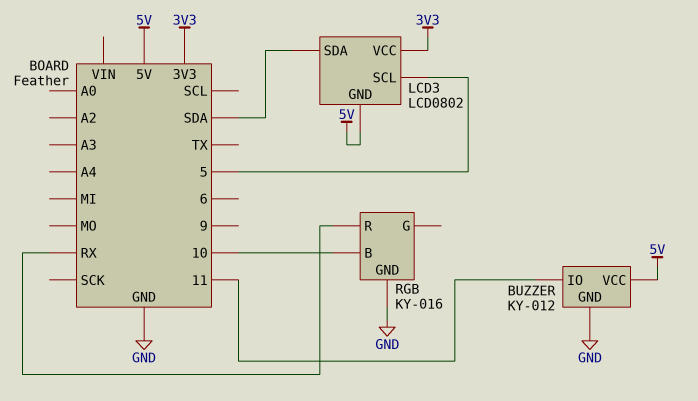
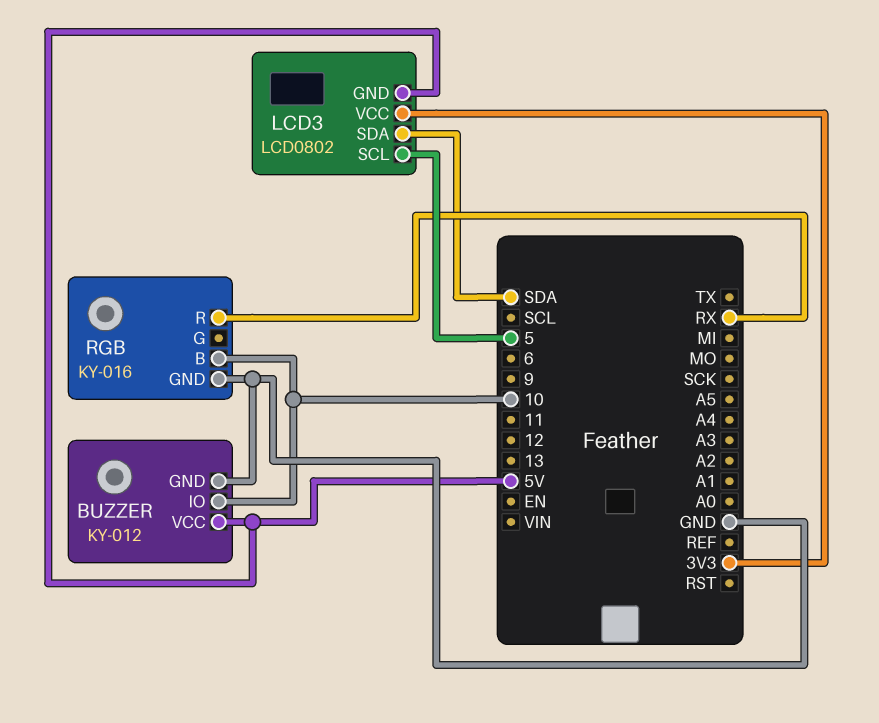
BUZZER pin IO: 11 -> 10

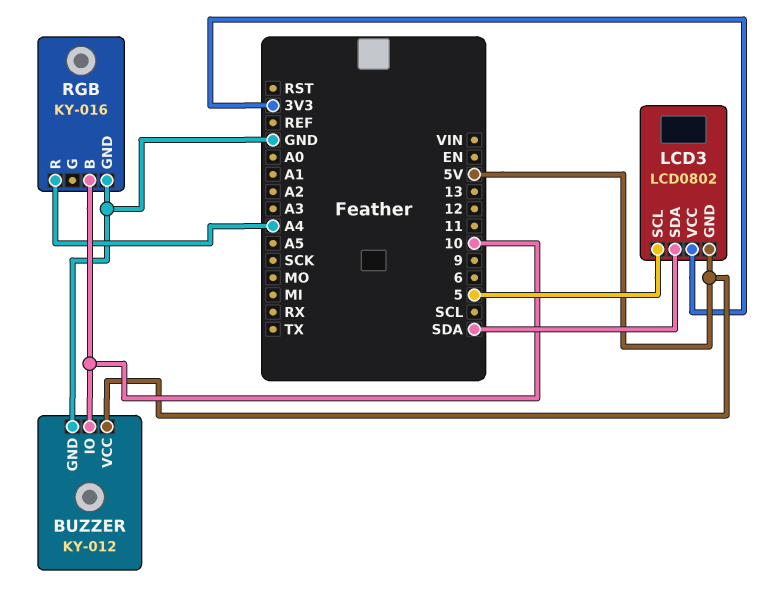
RGB pin R: RX -> A4

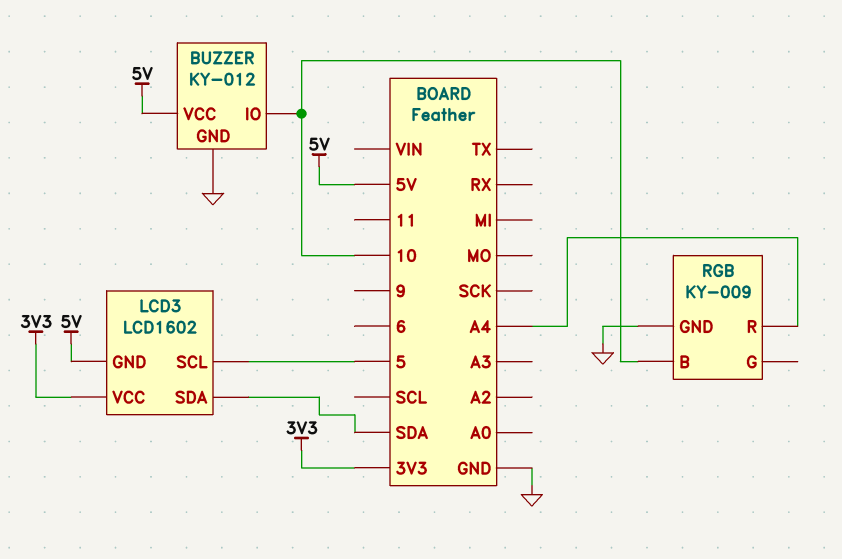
LCD3: LCD0802 -> LCD1602
RGB: KY-016 -> KY-009

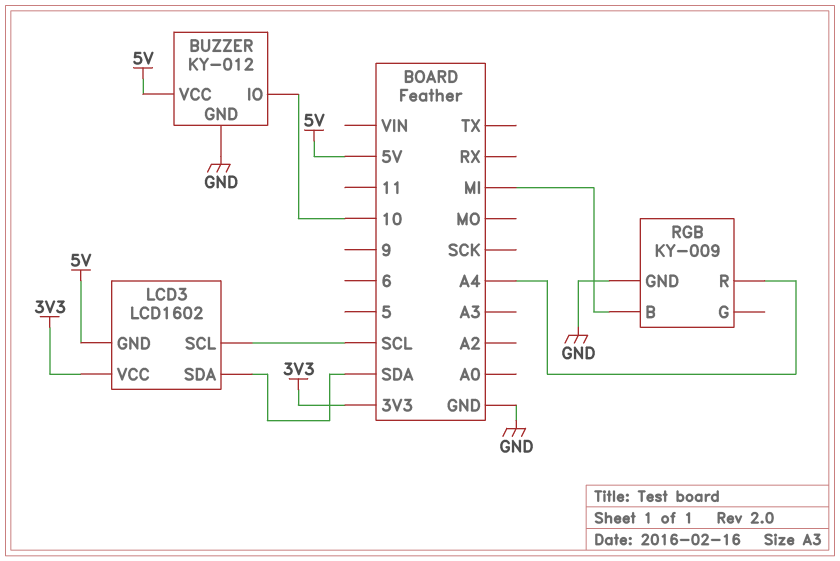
LCD3 pin SCL: 5 -> SCL
RGB pin B: 10 -> MI

